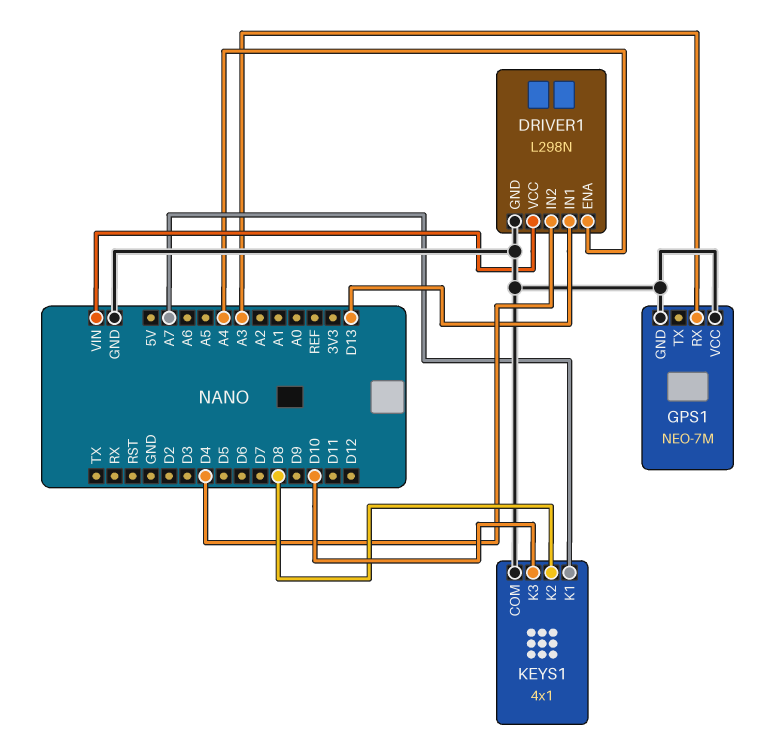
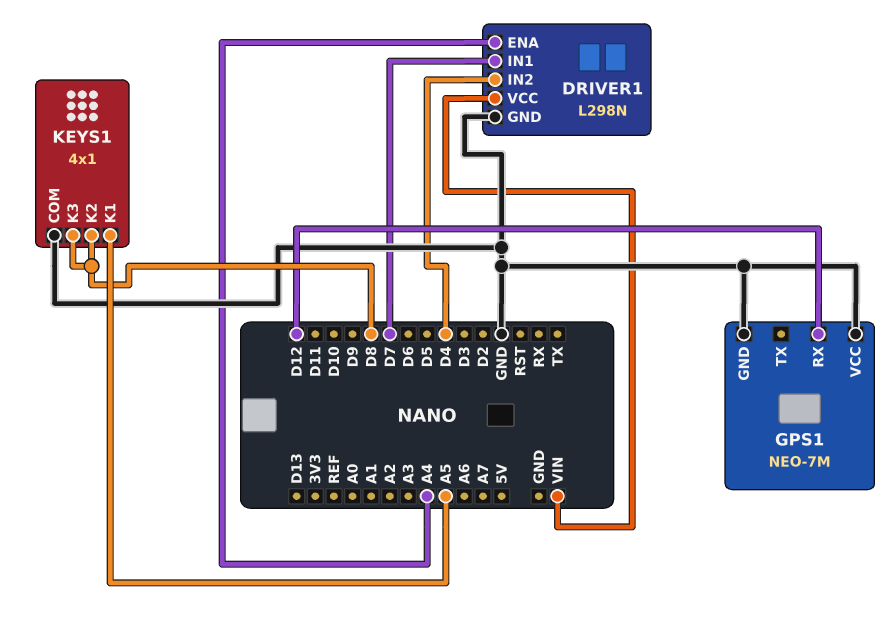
DRIVER1 pin IN1: D13 -> D7
GPS1 pin RX: A3 -> D12
KEYS1 pin K1: A7 -> A5
KEYS1 pin K3: D10 -> D8

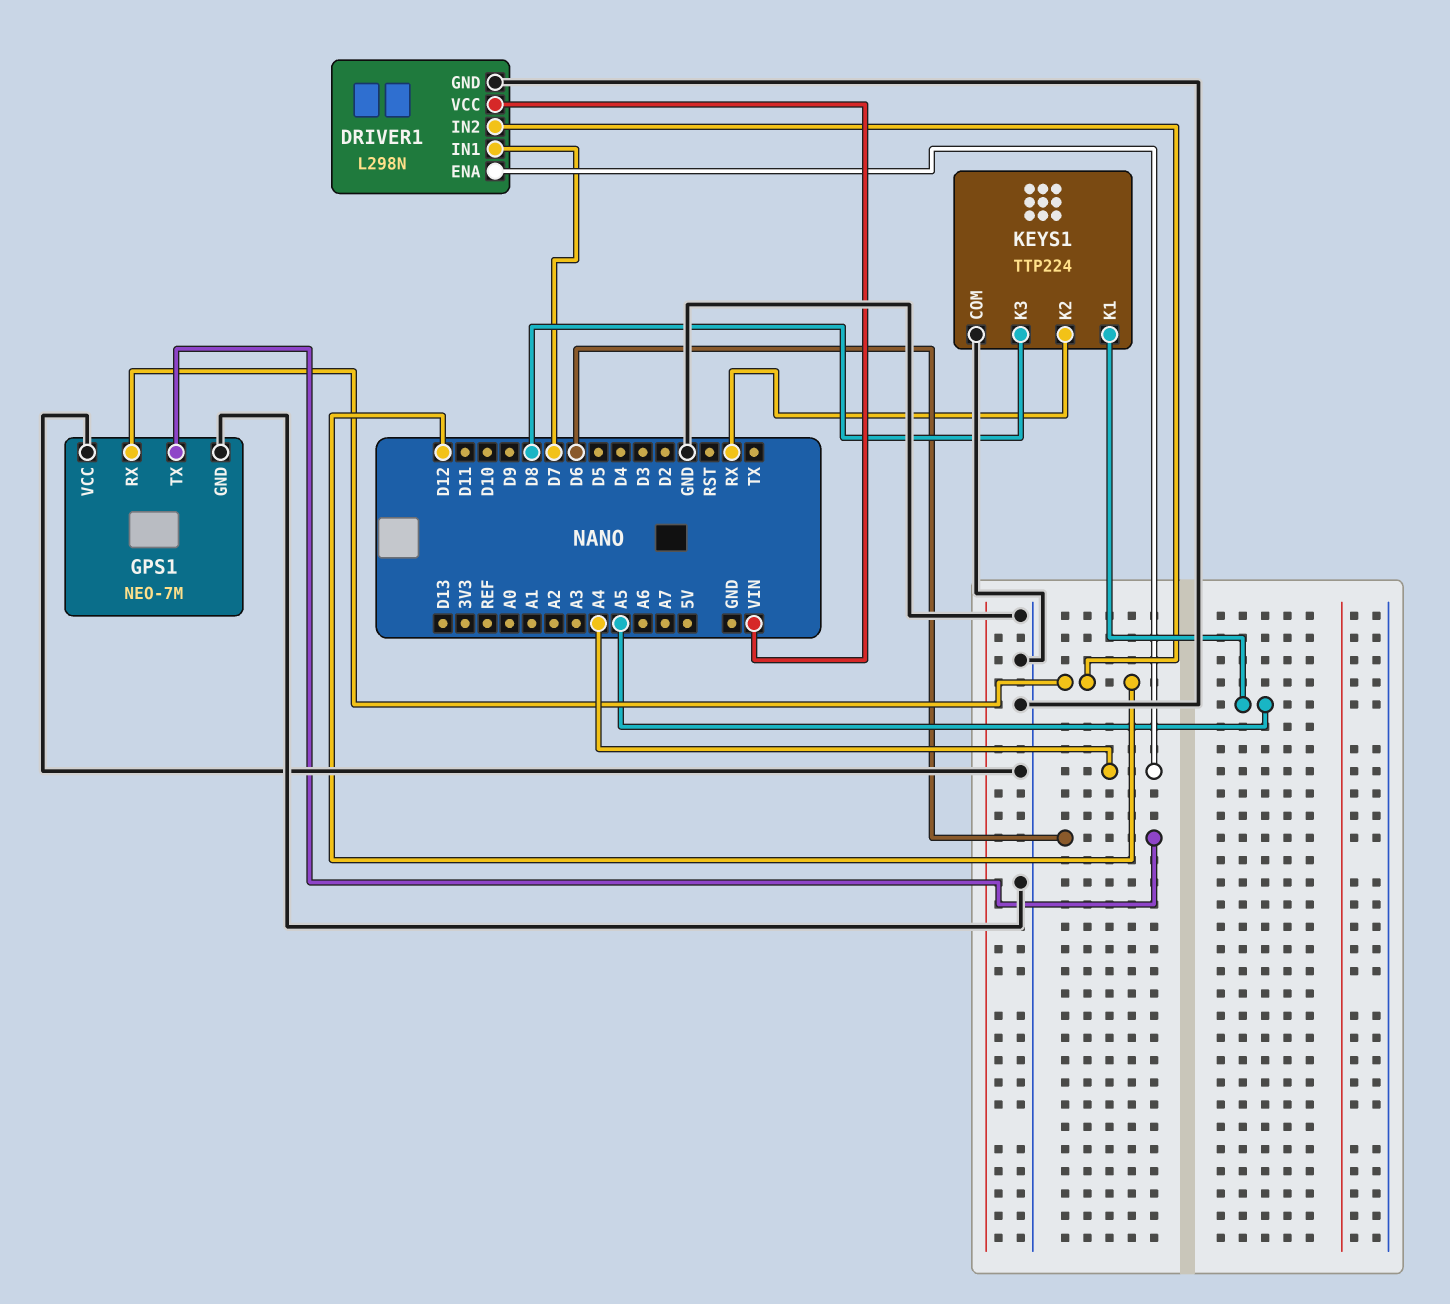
DRIVER1 pin IN2: D4 -> D12
GPS1 pin TX: none -> D6
KEYS1: 4x1 -> TTP224
KEYS1 pin K2: D8 -> RX

